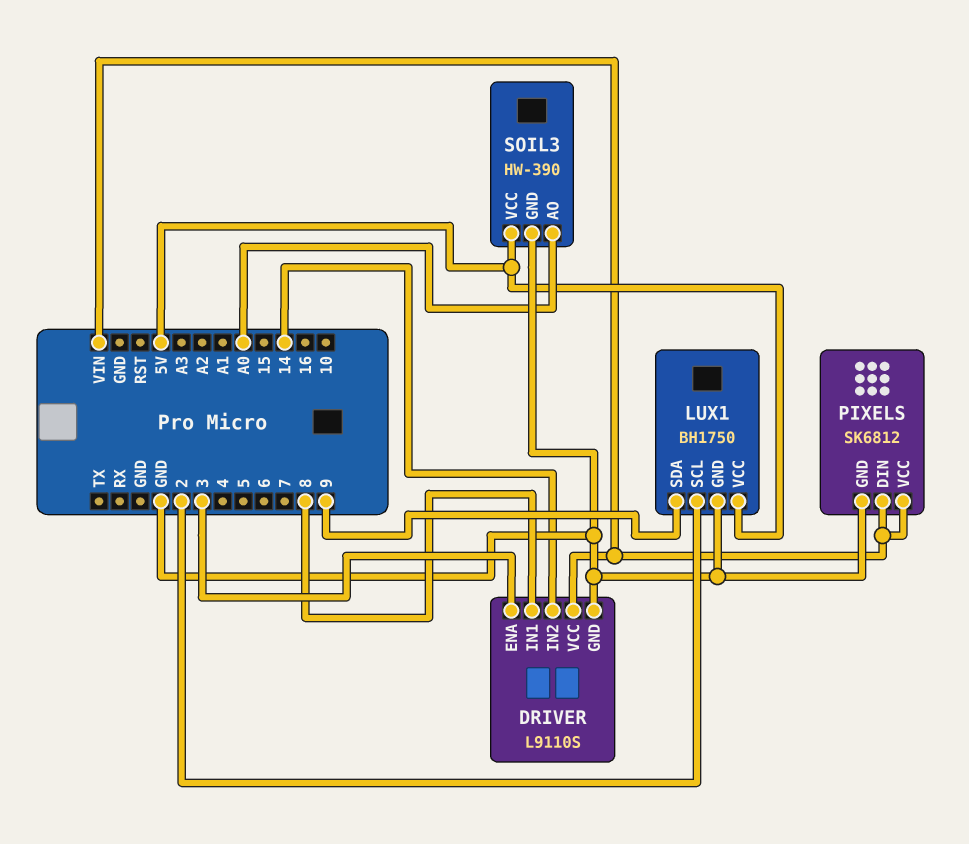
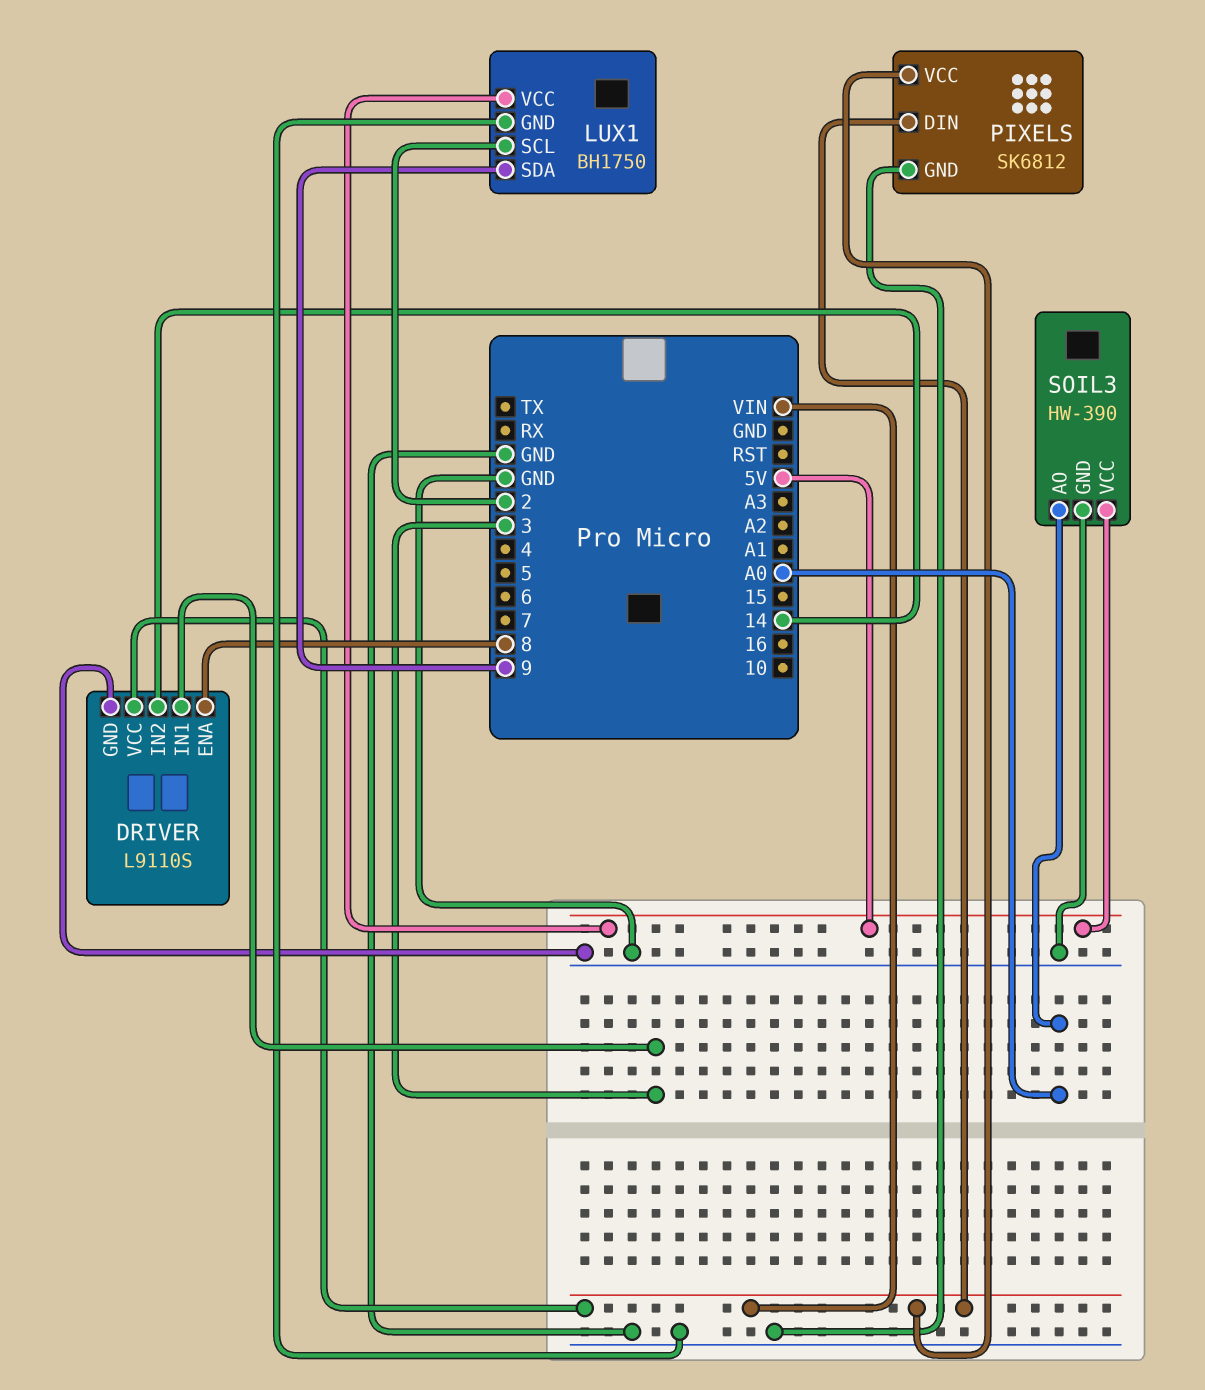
DRIVER pin ENA: 3 -> 8
DRIVER pin IN1: 8 -> 3

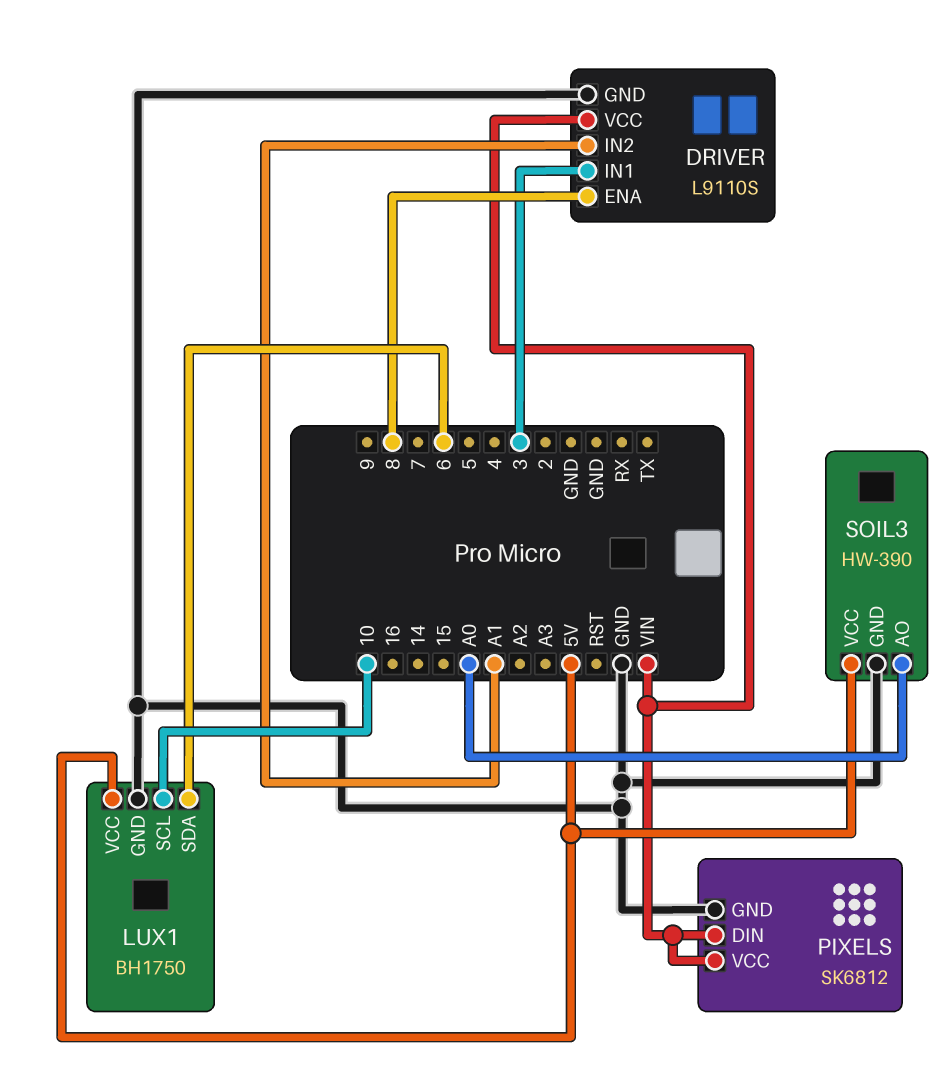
DRIVER pin IN2: 14 -> A1
LUX1 pin SCL: 2 -> 10
LUX1 pin SDA: 9 -> 6

